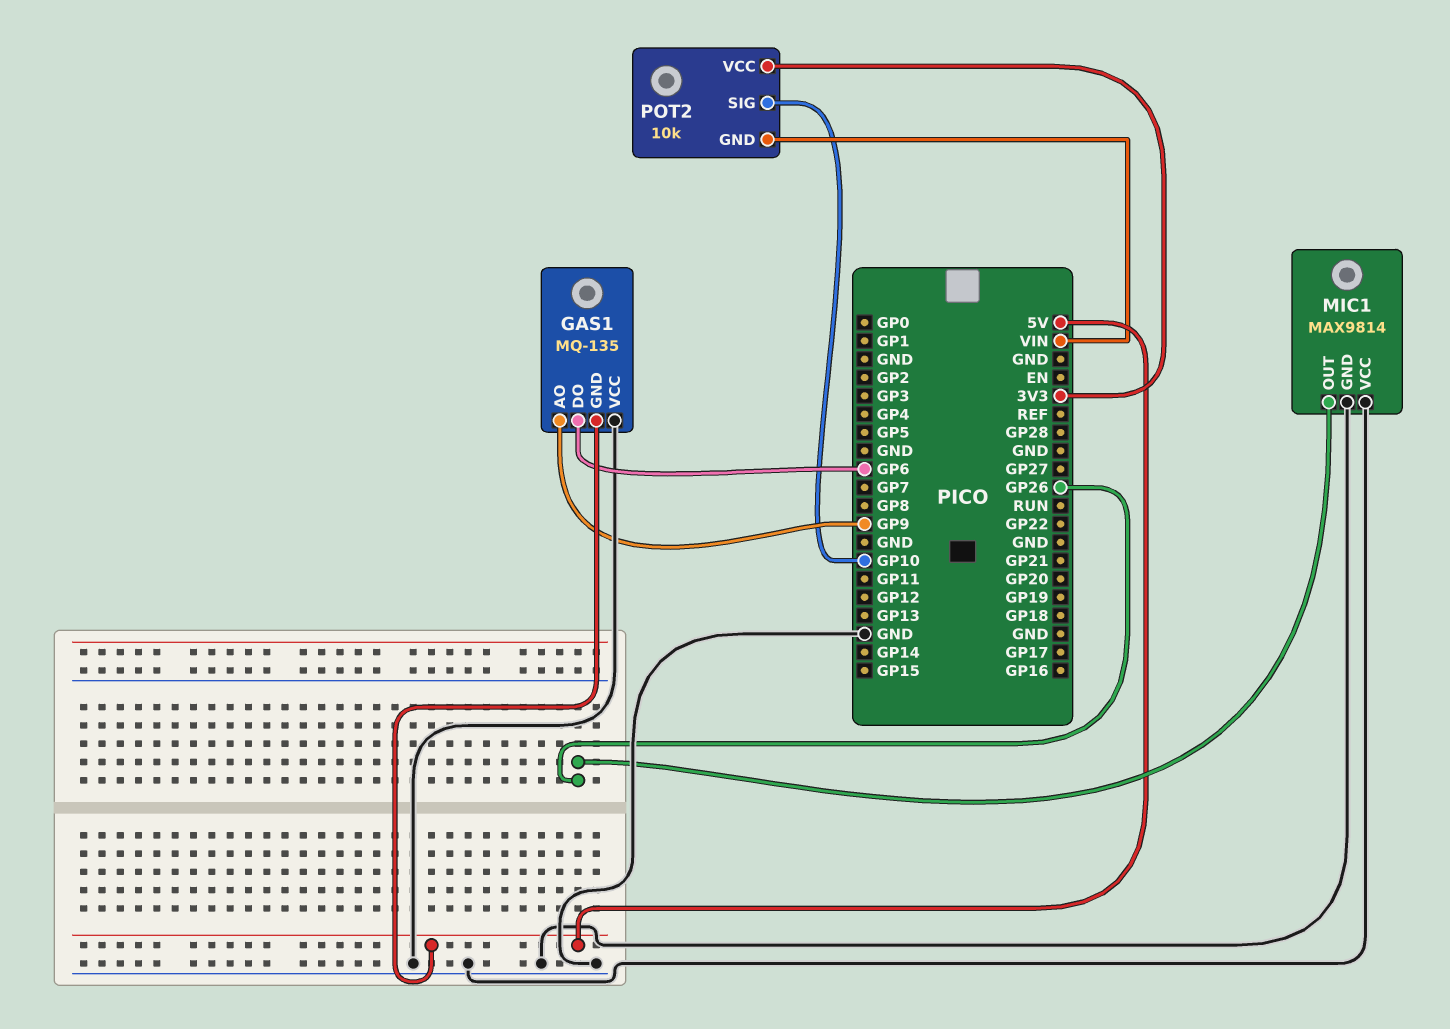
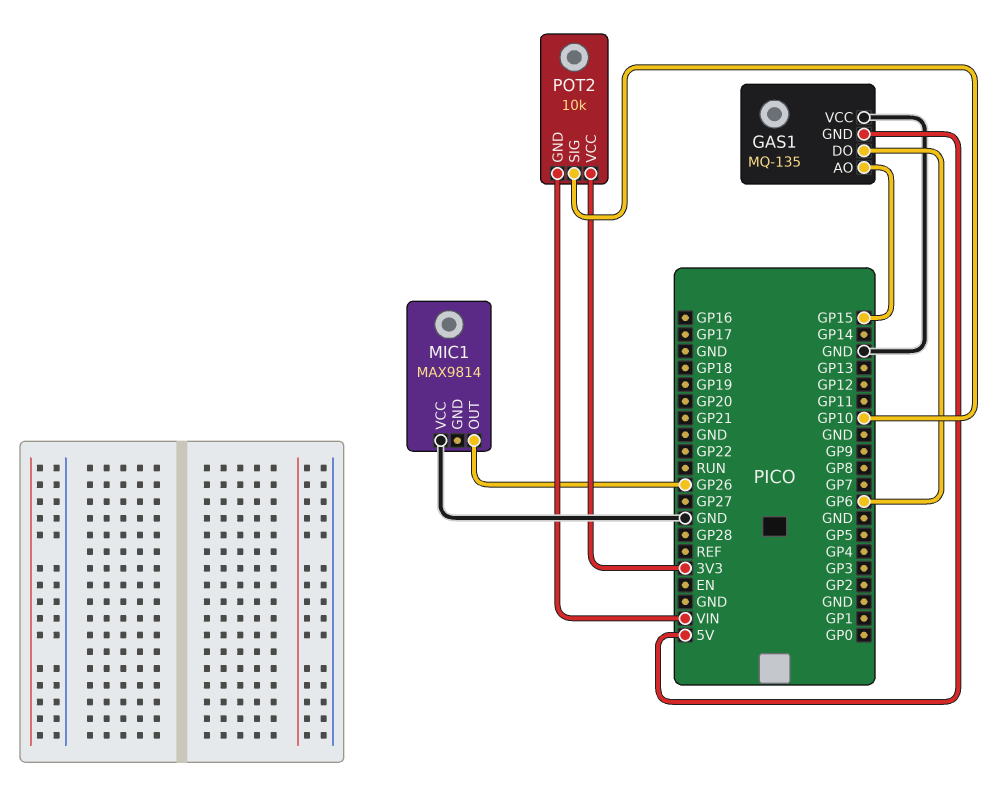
GAS1 pin AO: GP9 -> GP15
MIC1 pin GND: GND -> none

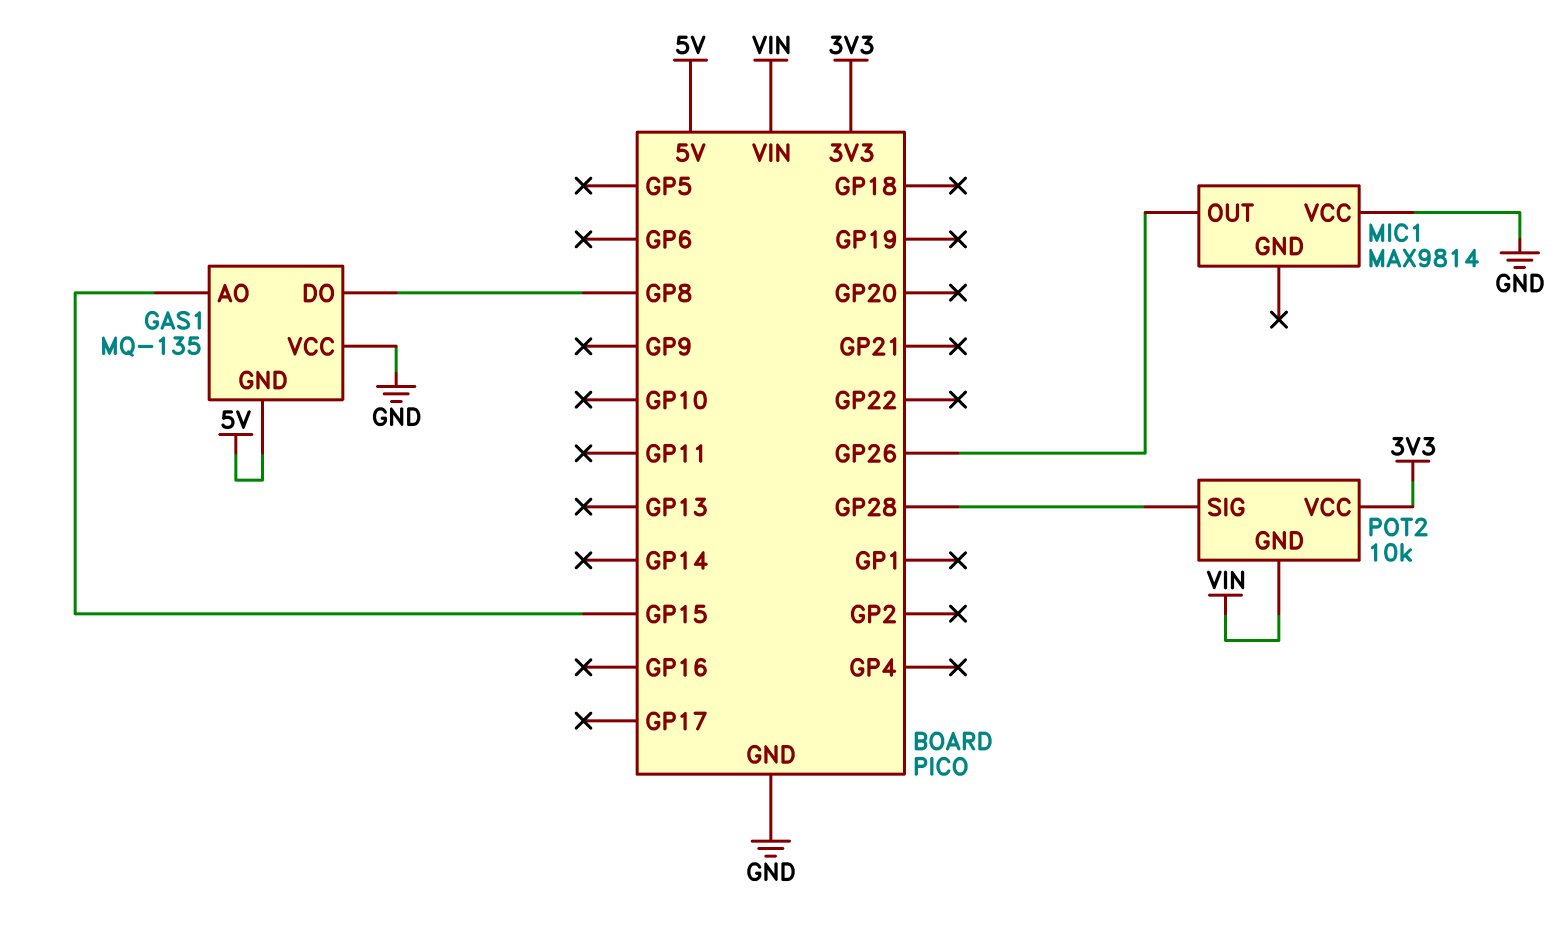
GAS1 pin DO: GP6 -> GP8
POT2 pin SIG: GP10 -> GP28

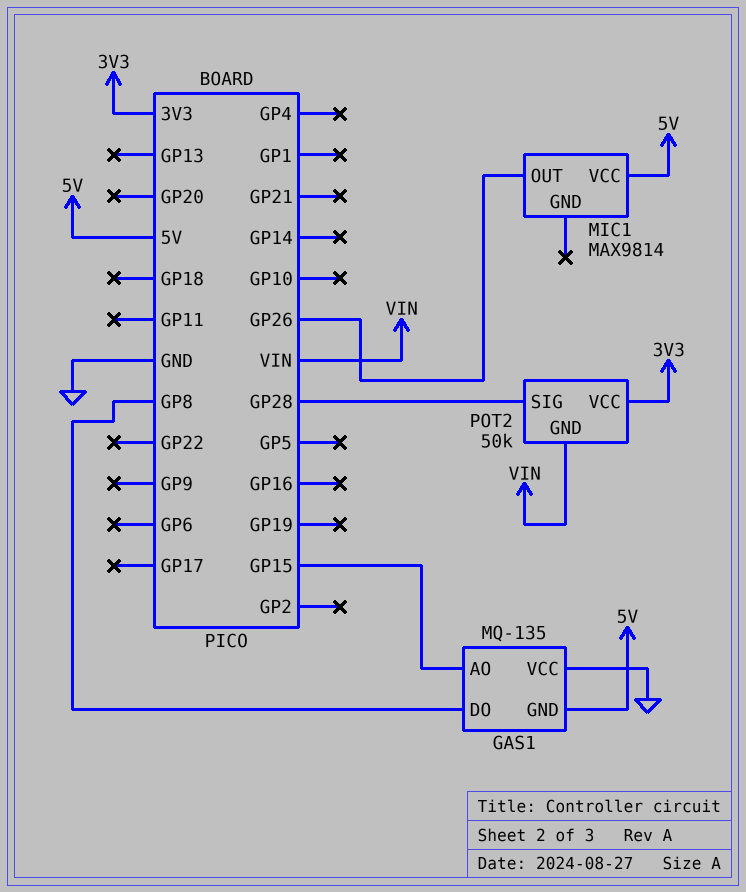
MIC1 pin VCC: GND -> 5V
POT2: 10k -> 50k

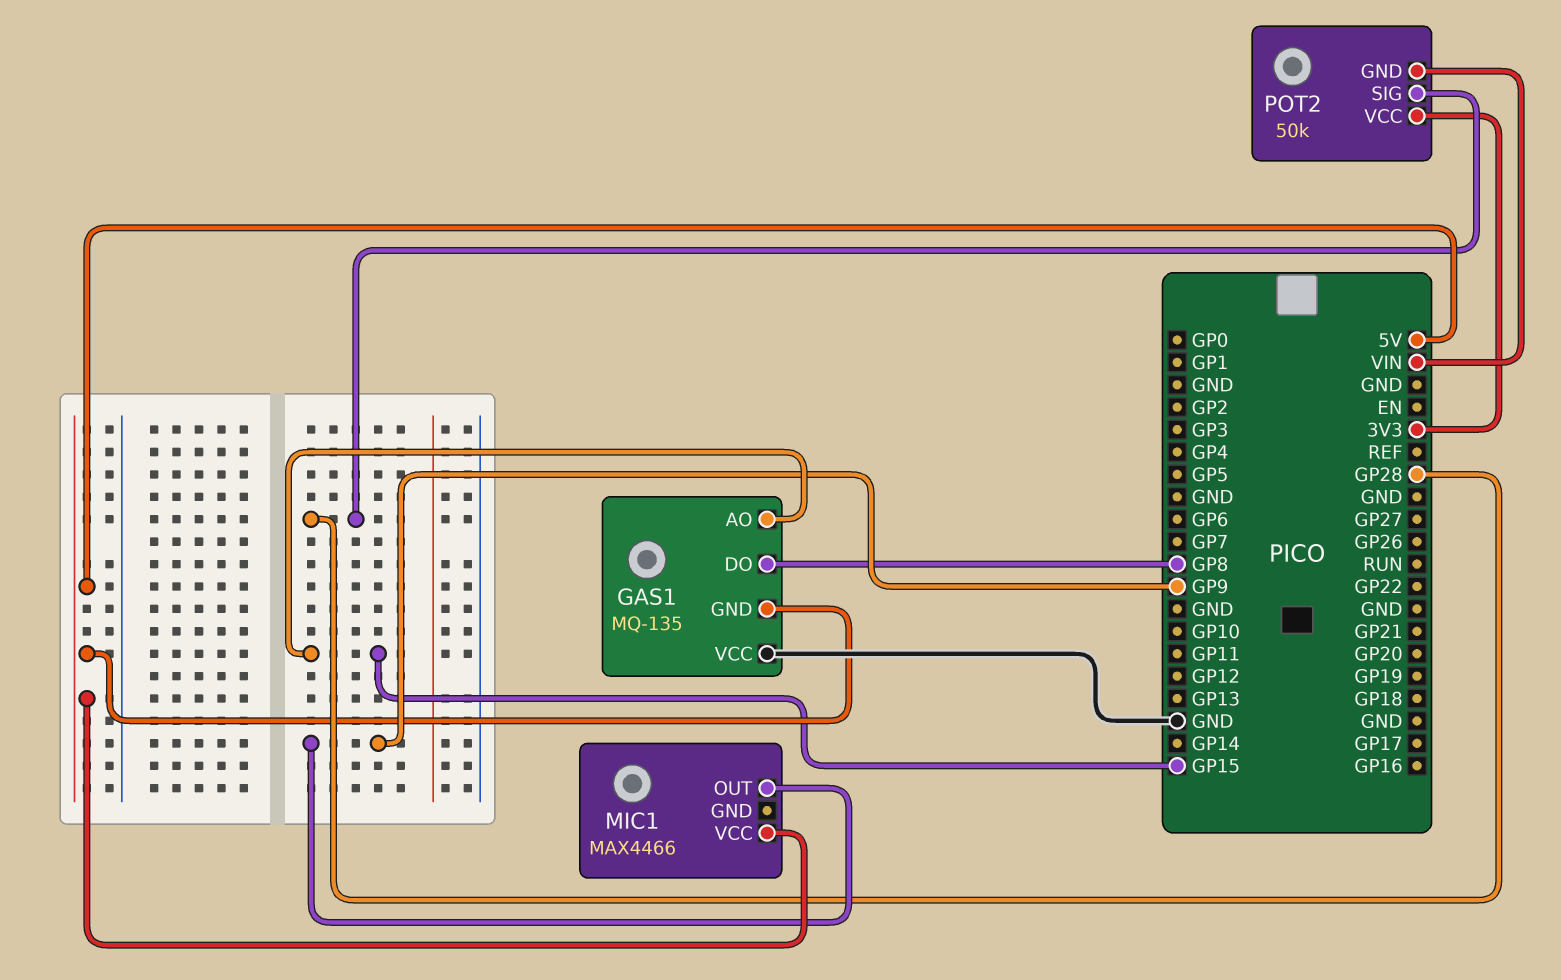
MIC1: MAX9814 -> MAX4466
MIC1 pin OUT: GP26 -> GP9

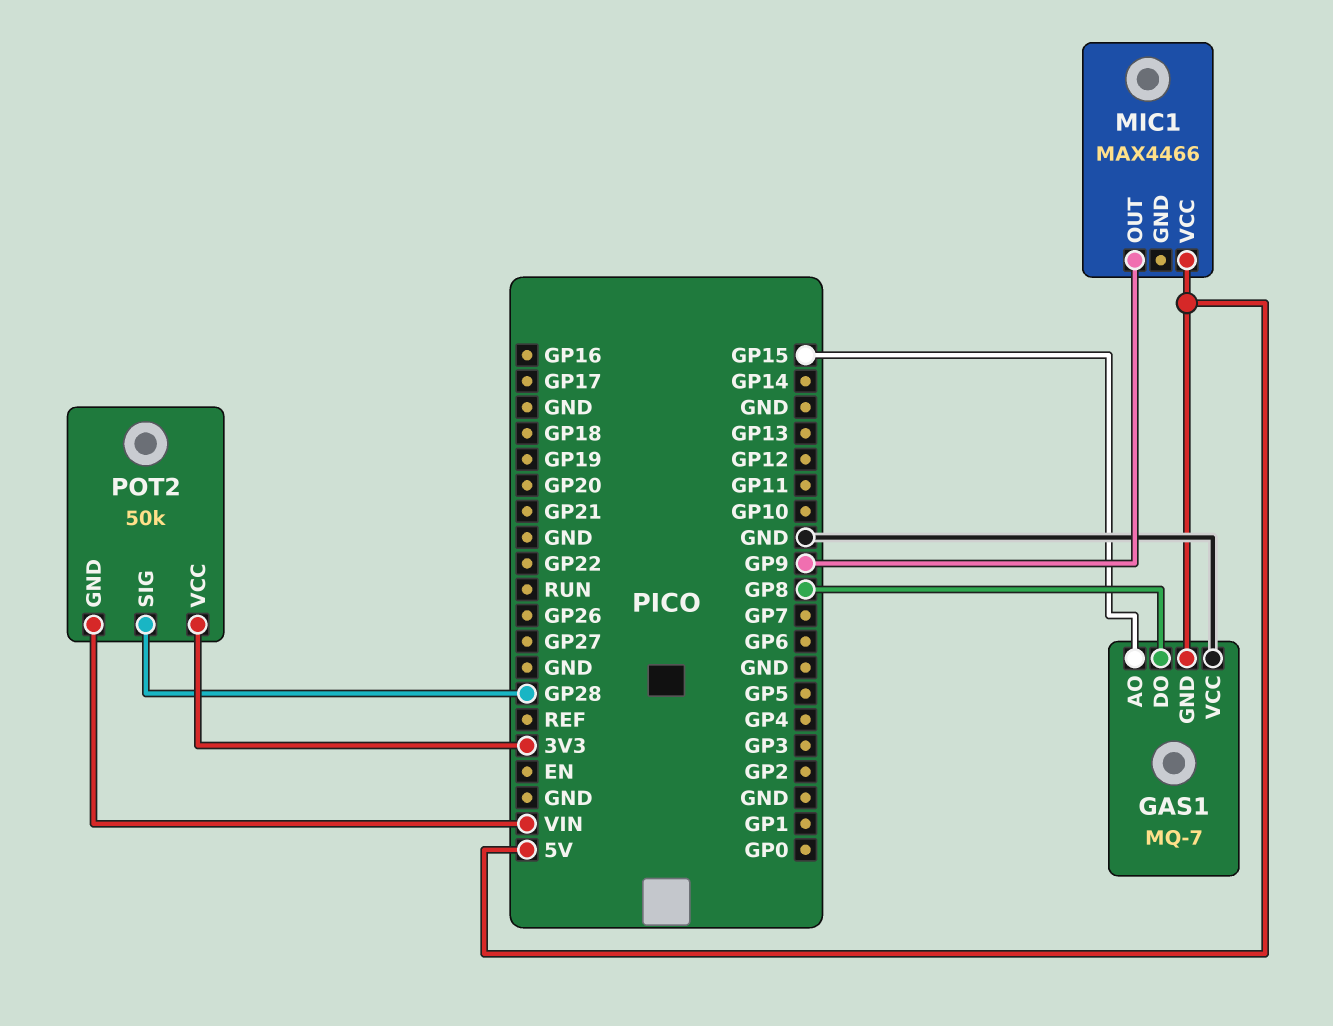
GAS1: MQ-135 -> MQ-7

